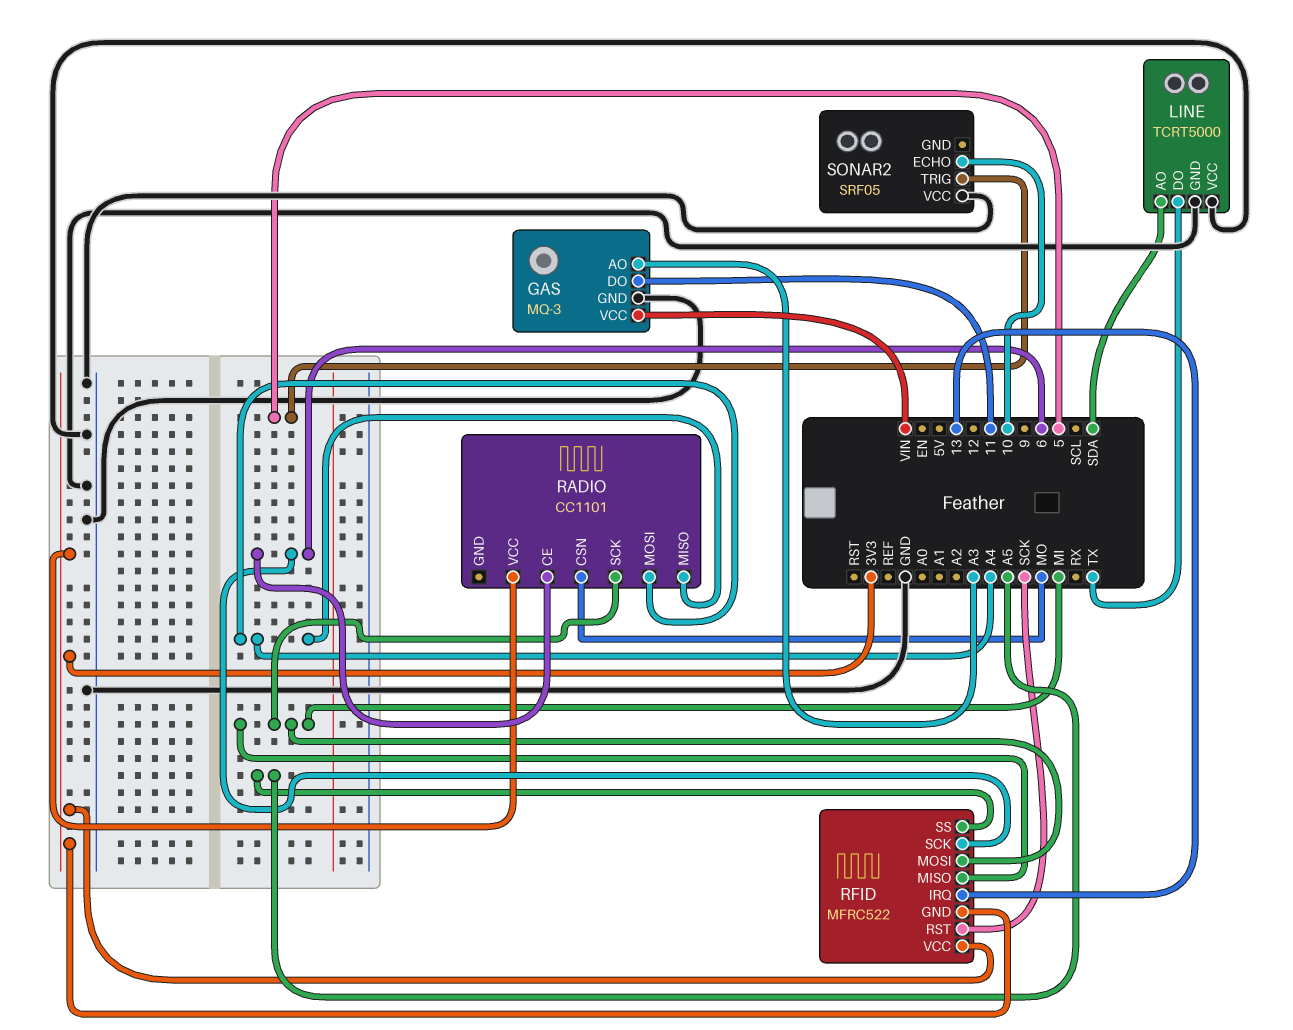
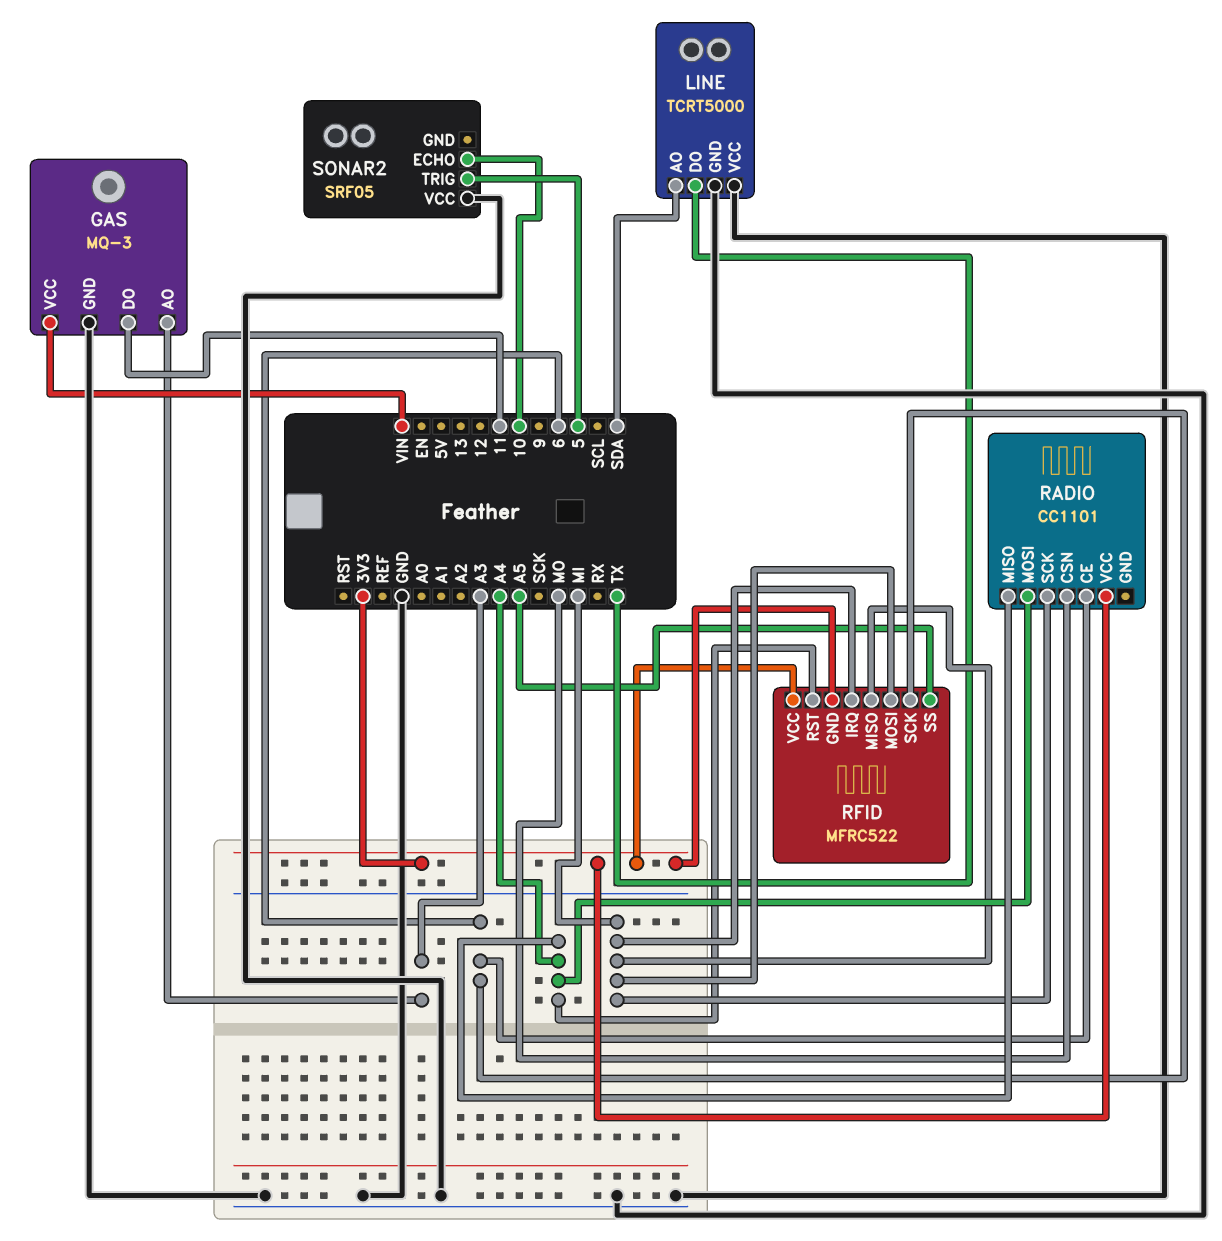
RFID pin IRQ: 13 -> MI
RFID pin RST: SCK -> A4

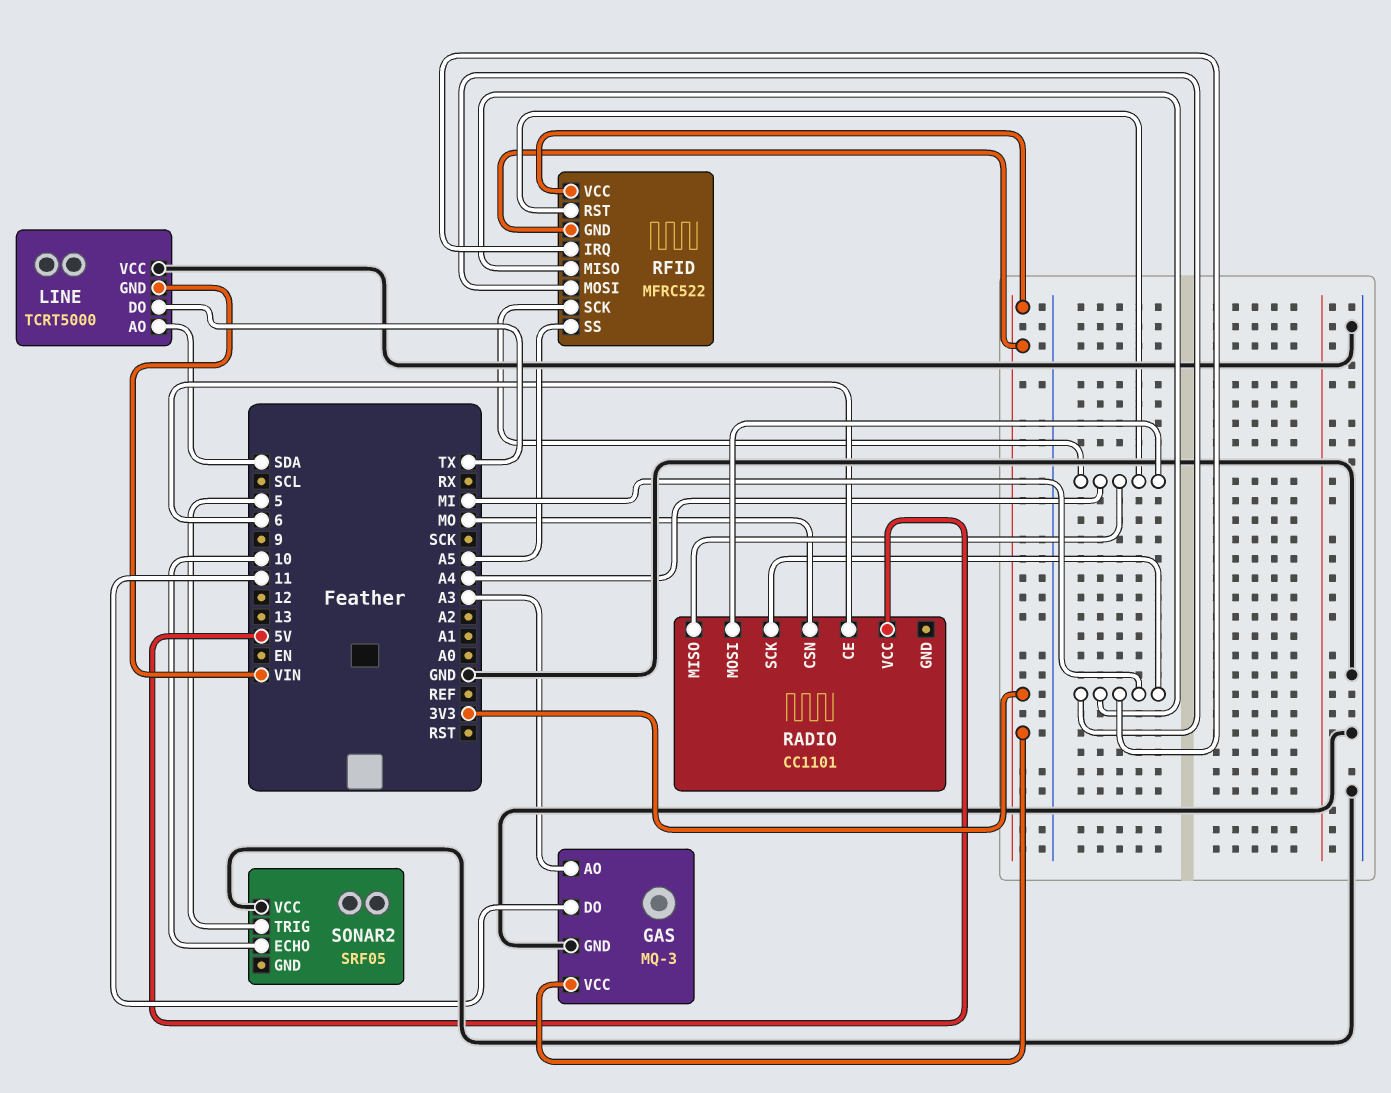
GAS pin VCC: VIN -> 3V3
LINE pin GND: GND -> VIN
RADIO pin VCC: 3V3 -> 5V
RFID pin SCK: 6 -> A4

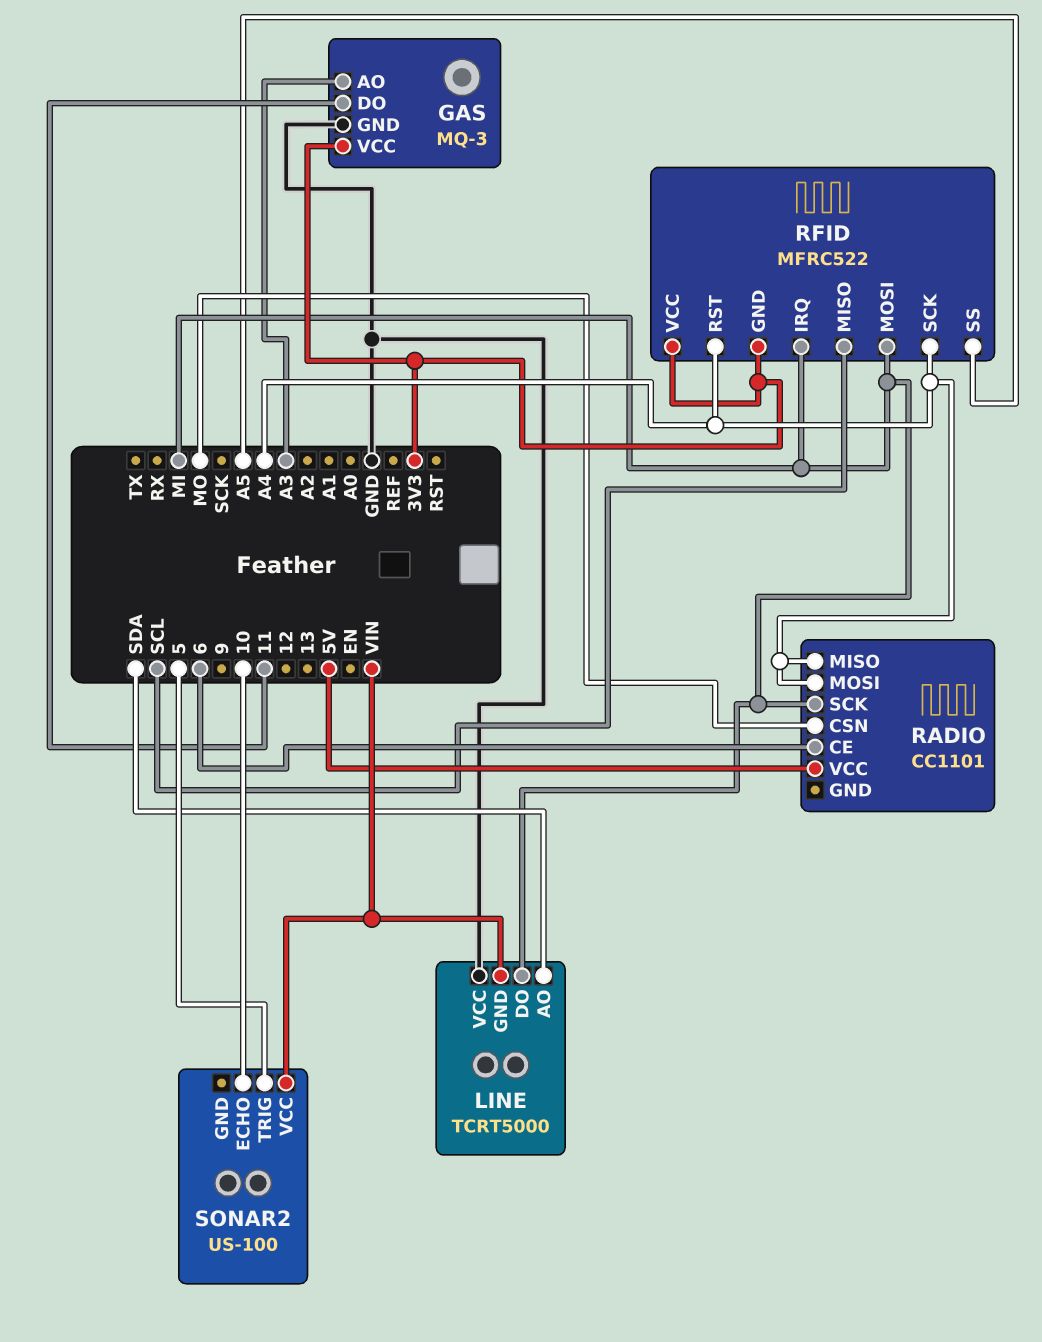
LINE pin DO: TX -> MI
RFID pin MISO: MI -> SCL
SONAR2: SRF05 -> US-100
SONAR2 pin VCC: GND -> VIN

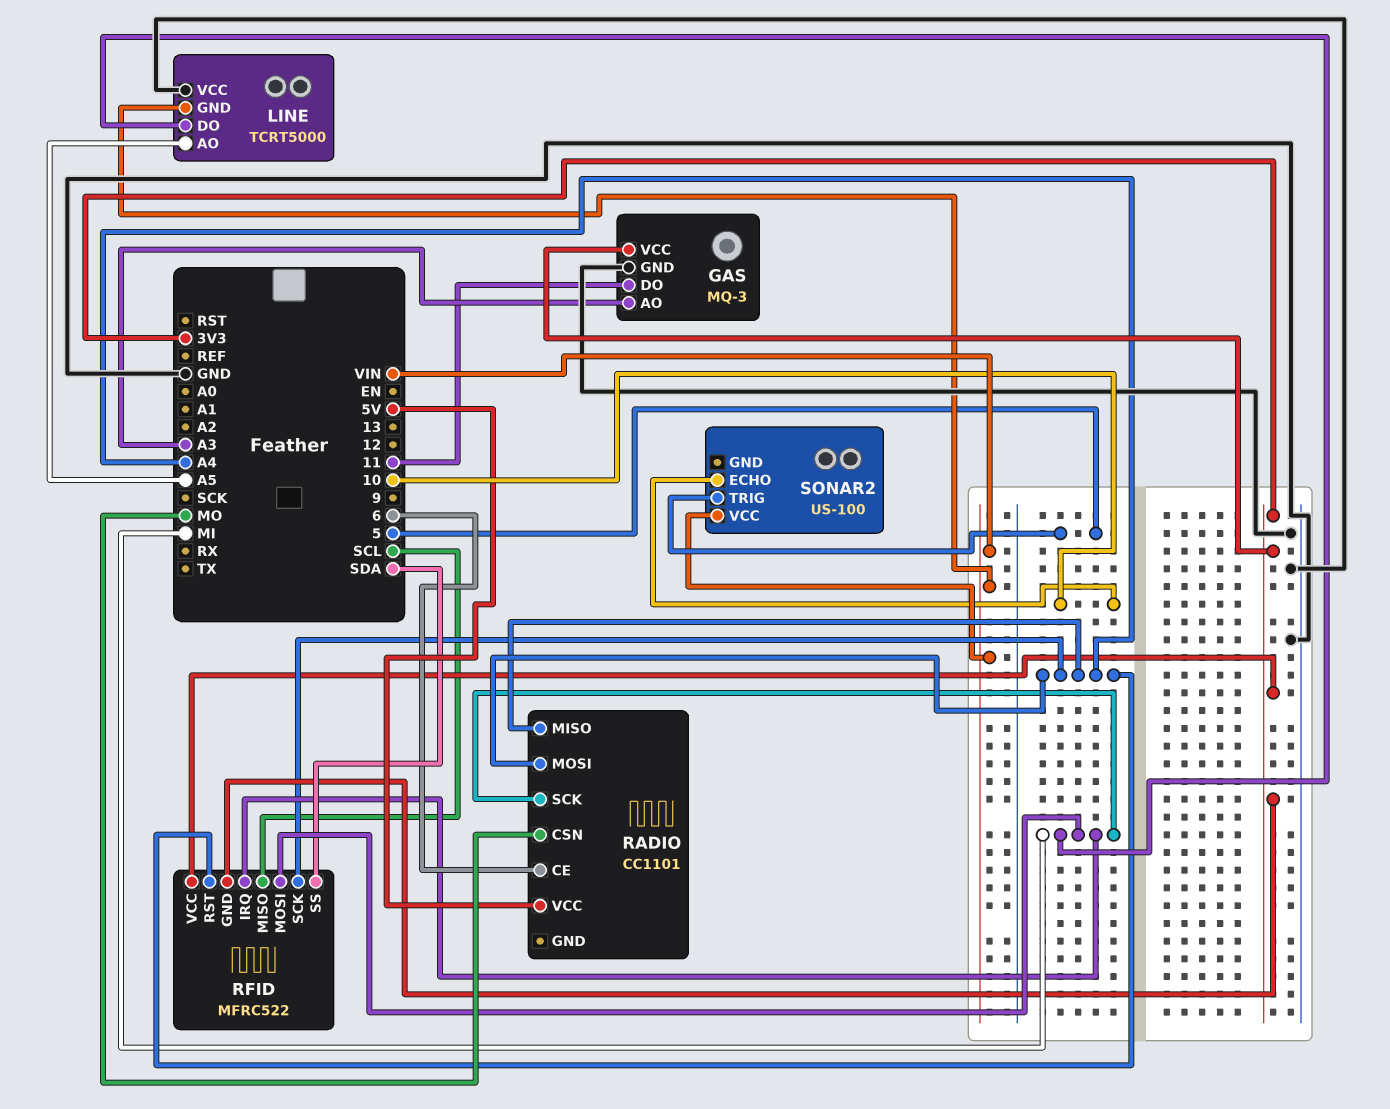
LINE pin AO: SDA -> A5
RFID pin SS: A5 -> SDA

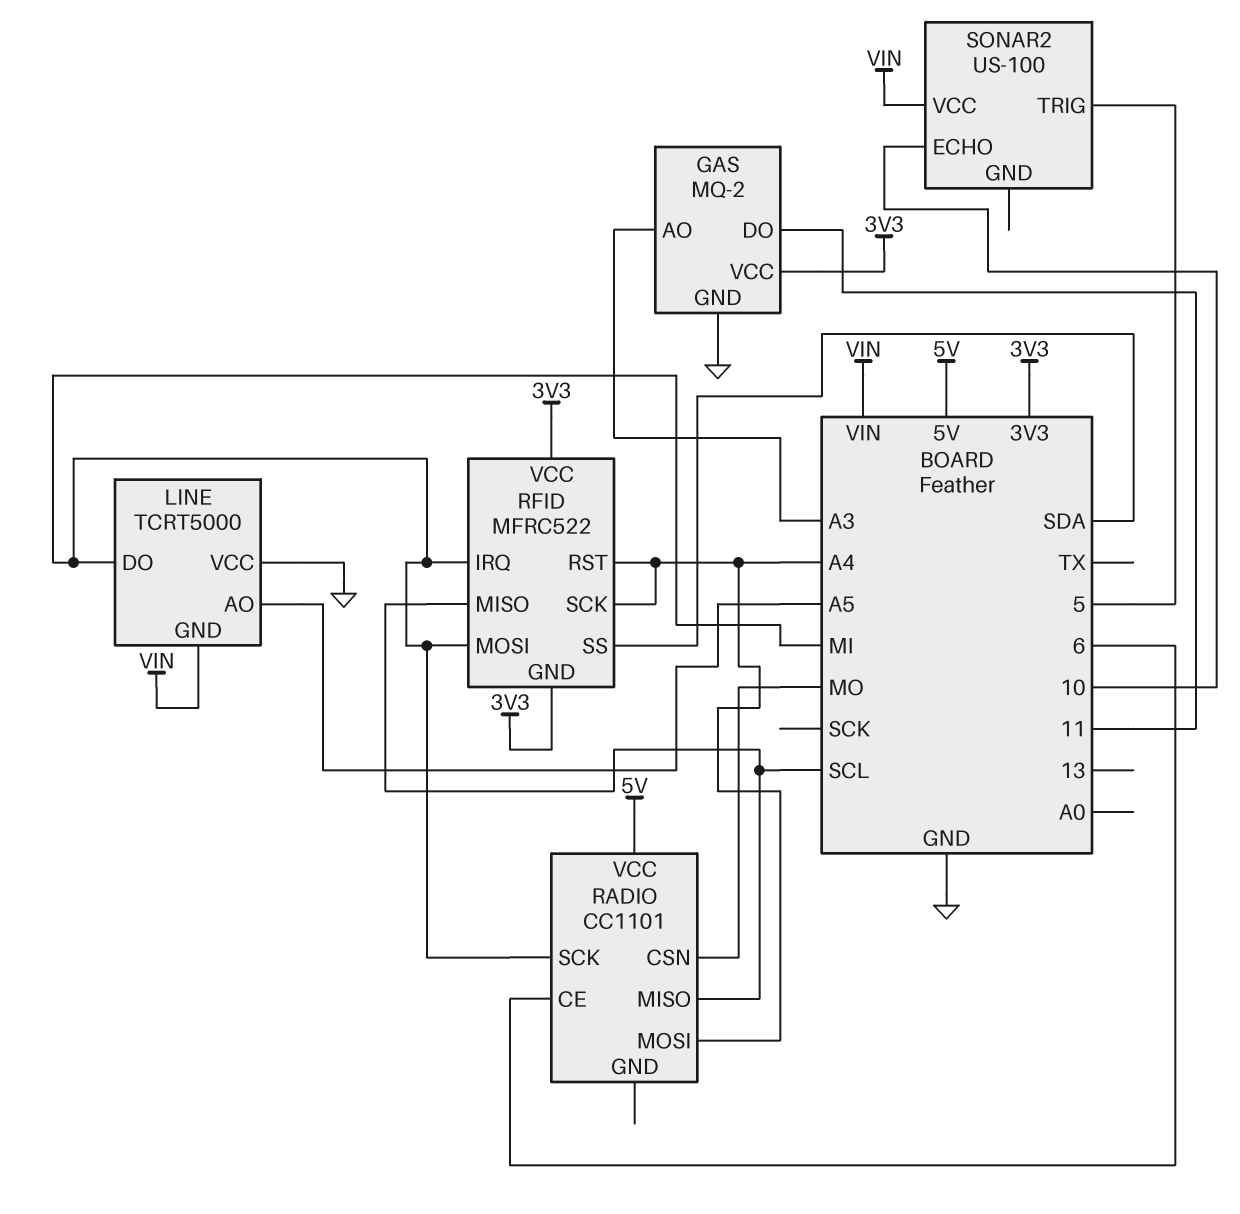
GAS: MQ-3 -> MQ-2
RADIO pin MISO: A4 -> SCL

